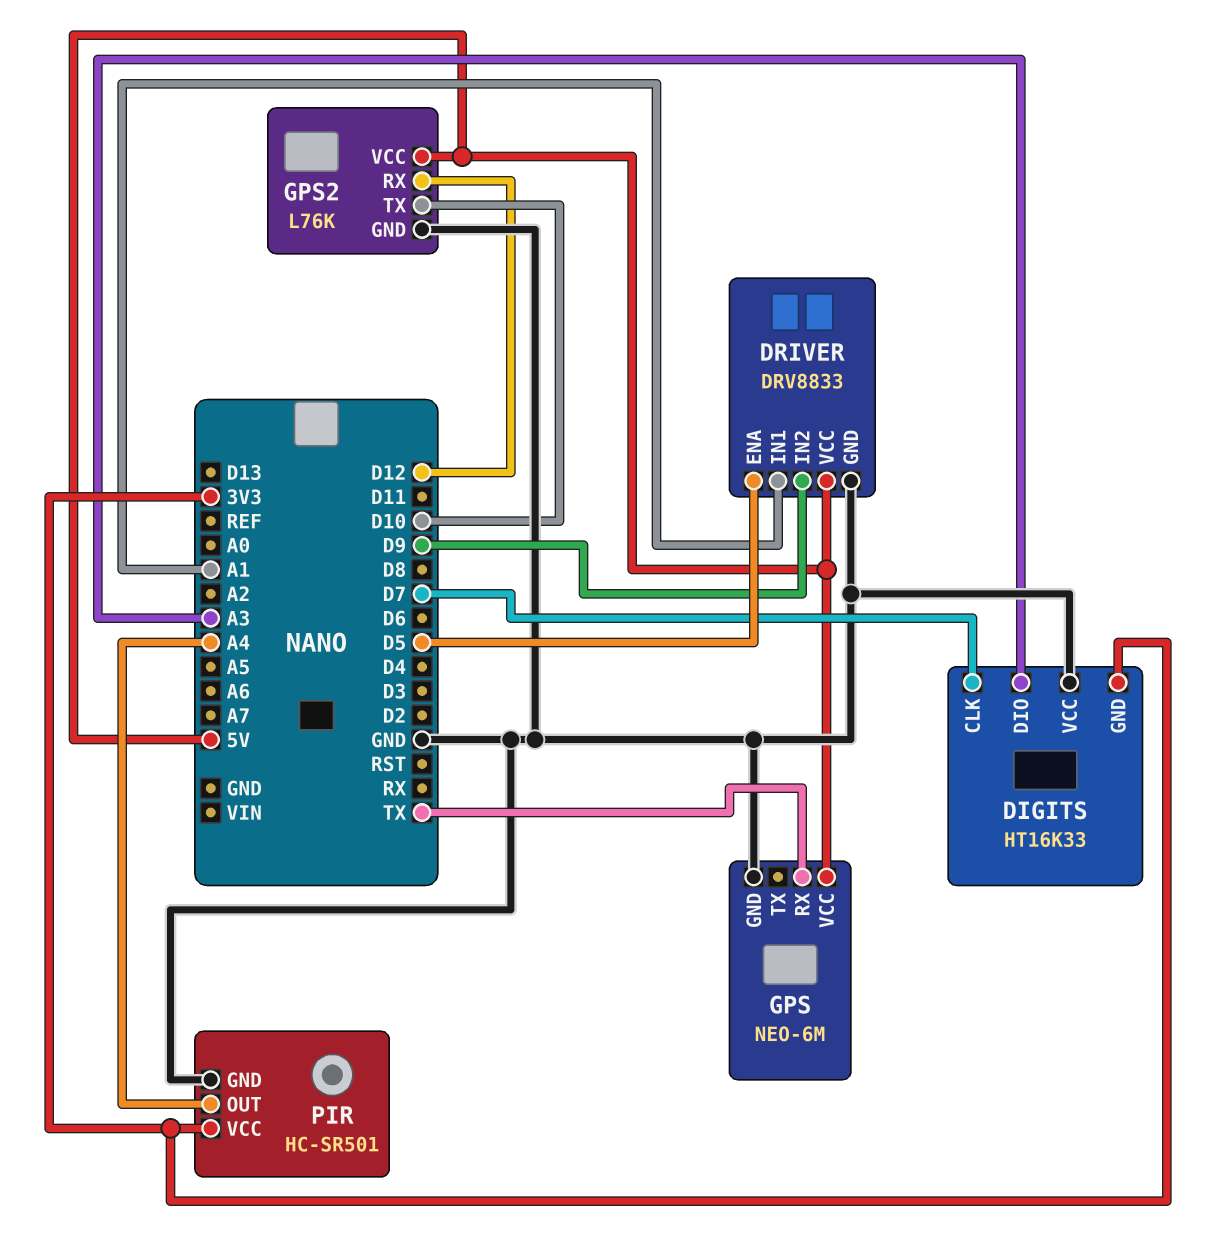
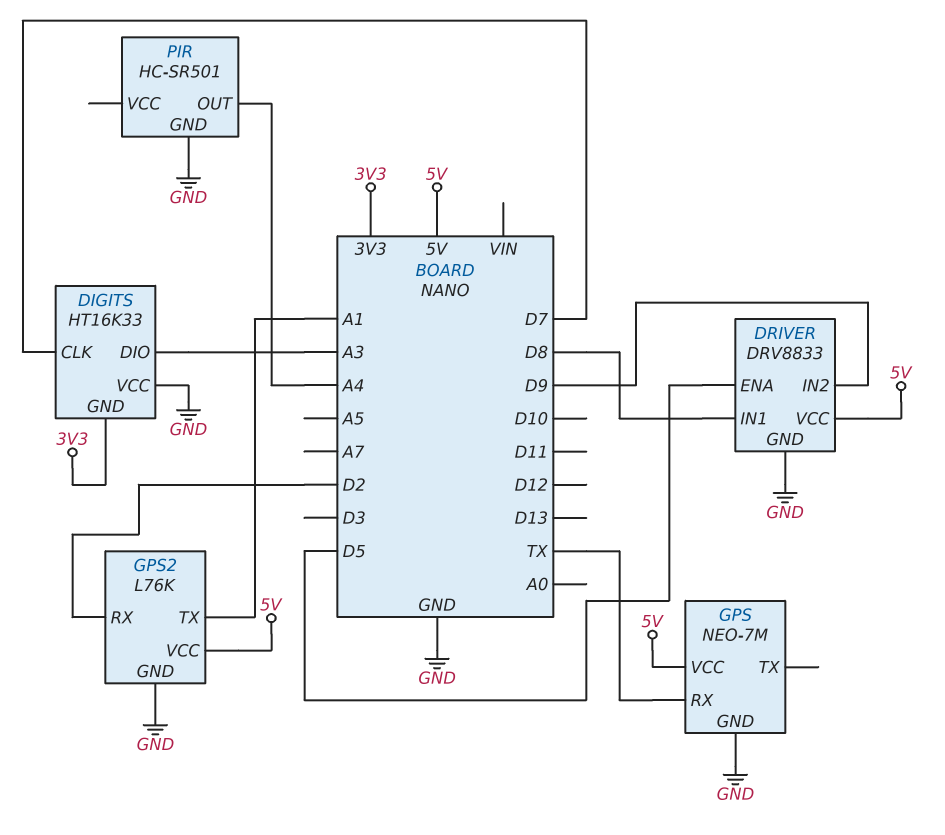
DRIVER pin IN1: A1 -> D8
GPS: NEO-6M -> NEO-7M
GPS2 pin RX: D12 -> D2
GPS2 pin TX: D10 -> A1
PIR pin VCC: 3V3 -> none

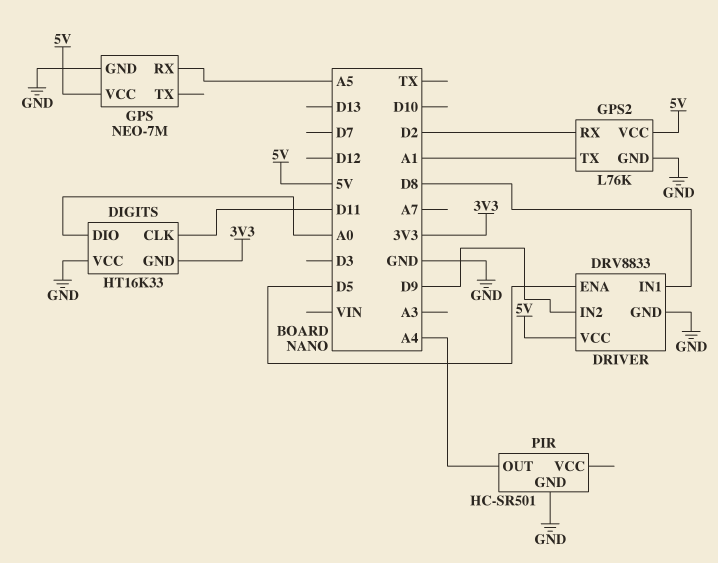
DIGITS pin CLK: D7 -> D11
DIGITS pin DIO: A3 -> A0
GPS pin RX: TX -> A5

